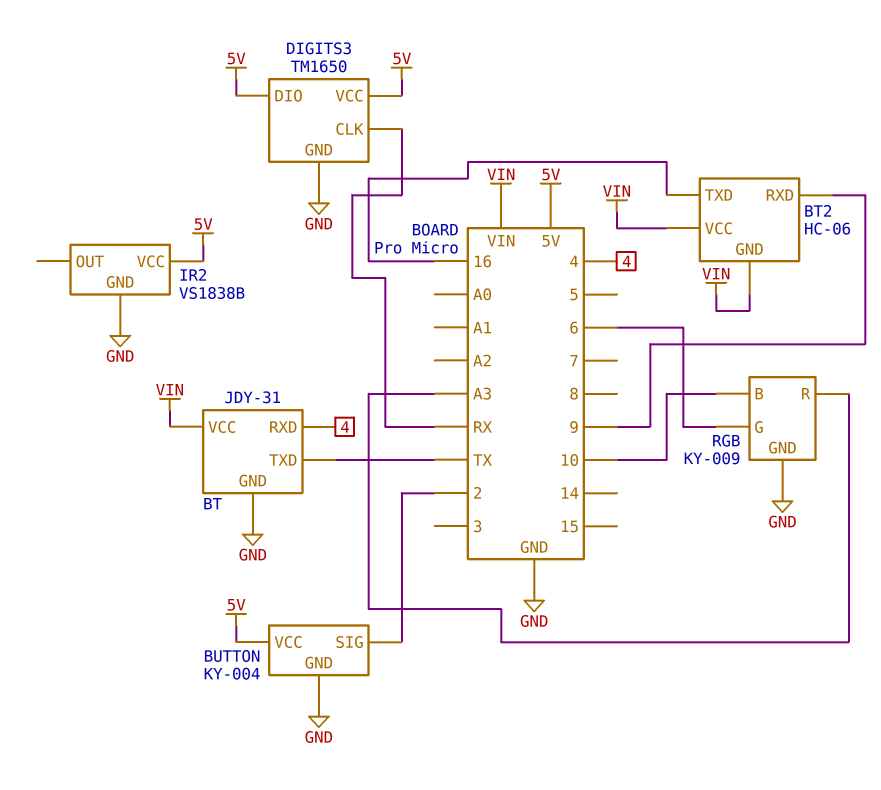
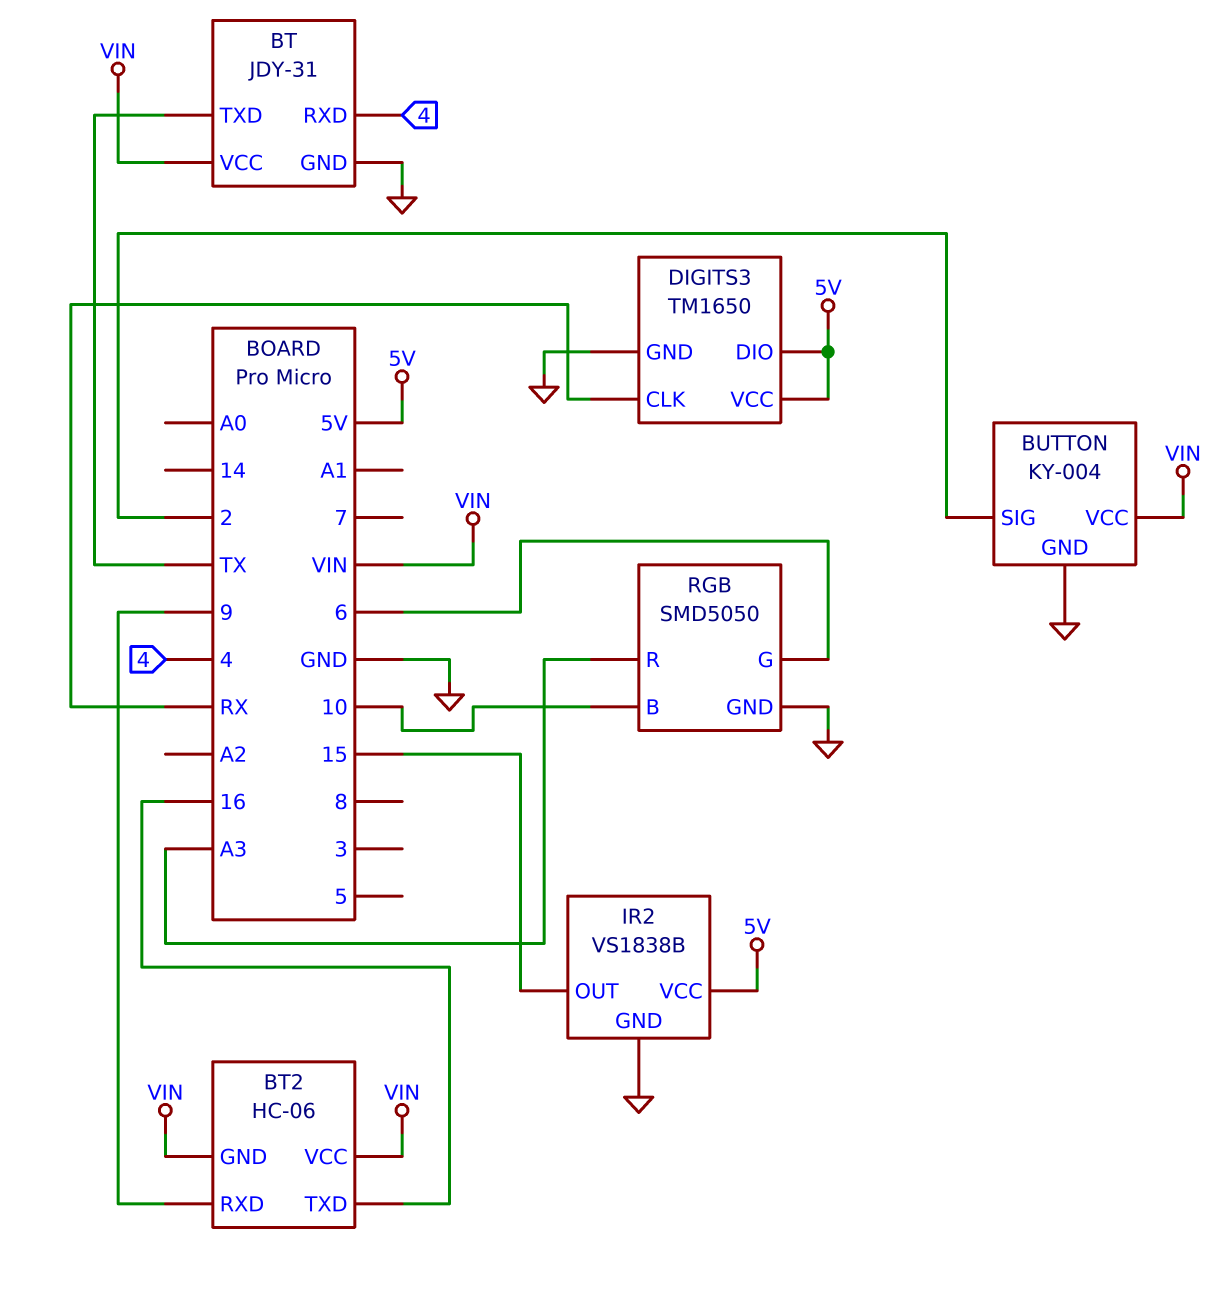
BUTTON pin VCC: 5V -> VIN
IR2 pin OUT: none -> 15
RGB: KY-009 -> SMD5050

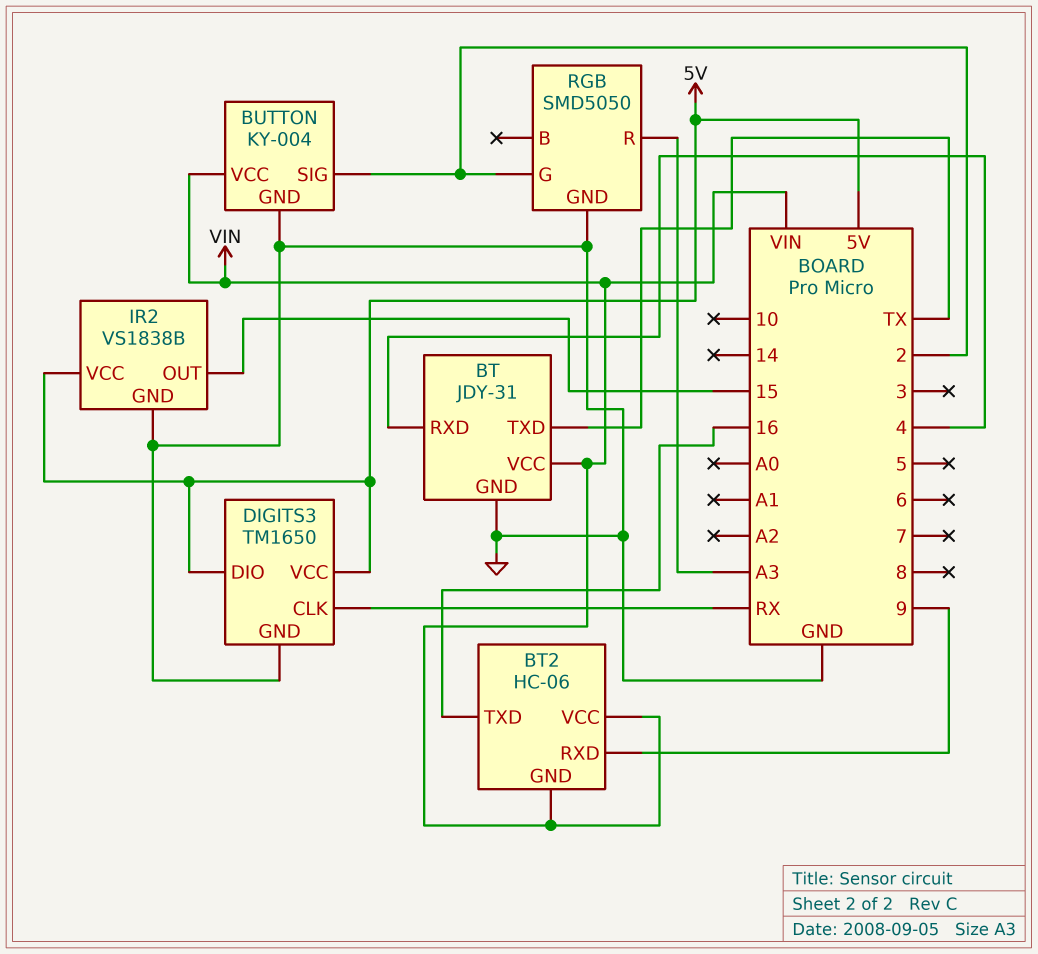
RGB pin B: 10 -> none
RGB pin G: 6 -> 2

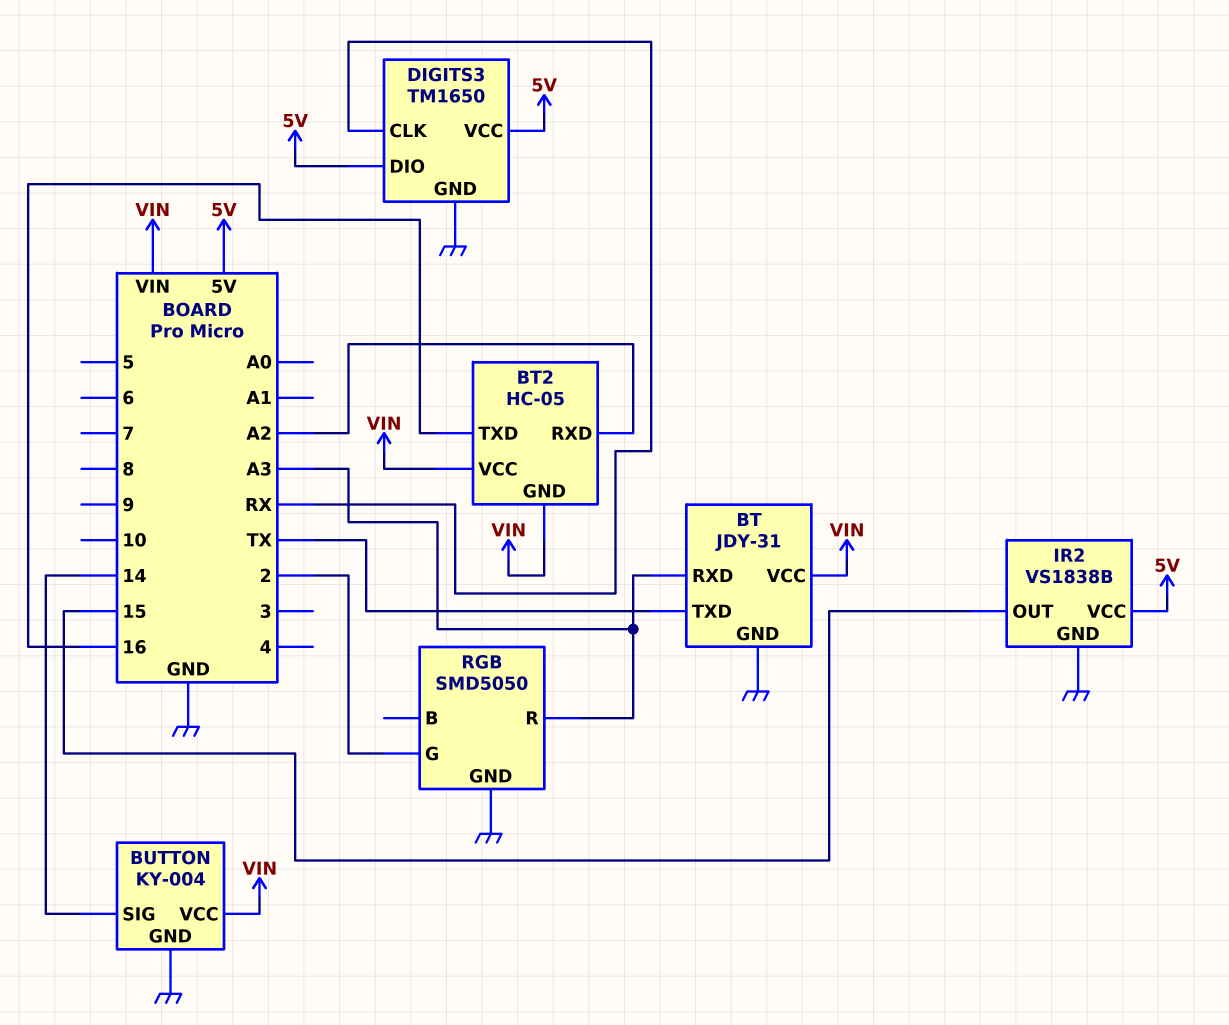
BT pin RXD: 4 -> A3
BT2: HC-06 -> HC-05
BT2 pin RXD: 9 -> A2
BUTTON pin SIG: 2 -> 14

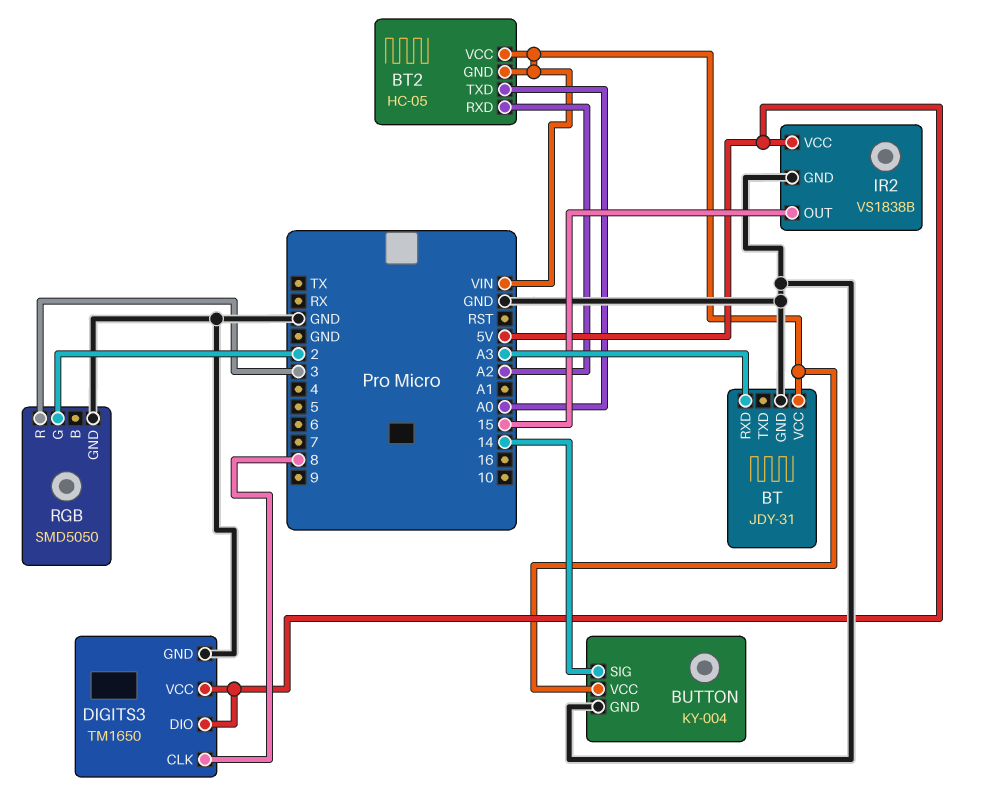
BT pin TXD: TX -> none
BT2 pin TXD: 16 -> A0
DIGITS3 pin CLK: RX -> 8
RGB pin R: A3 -> 3

